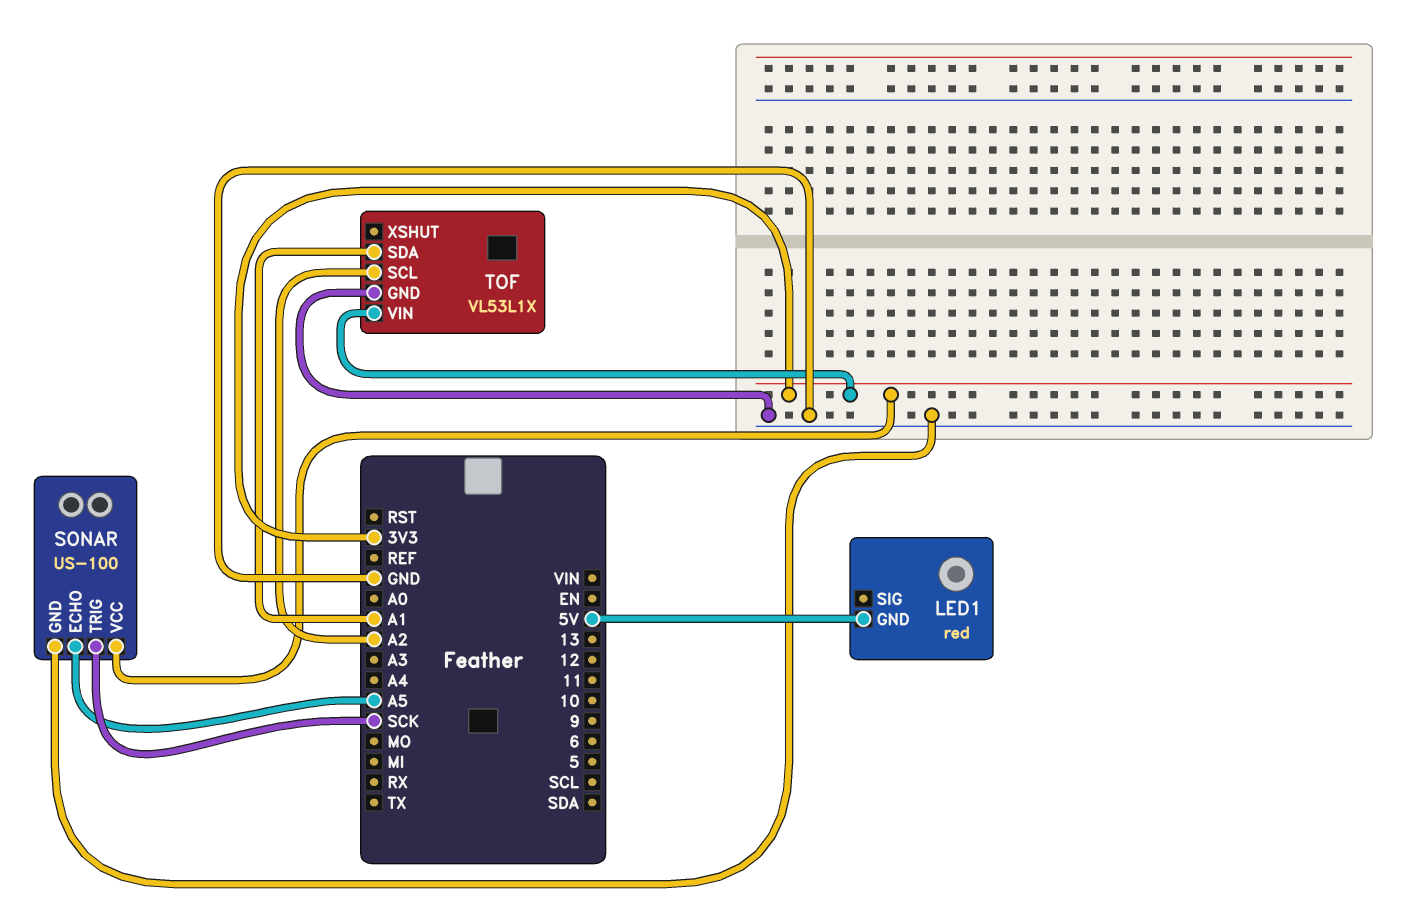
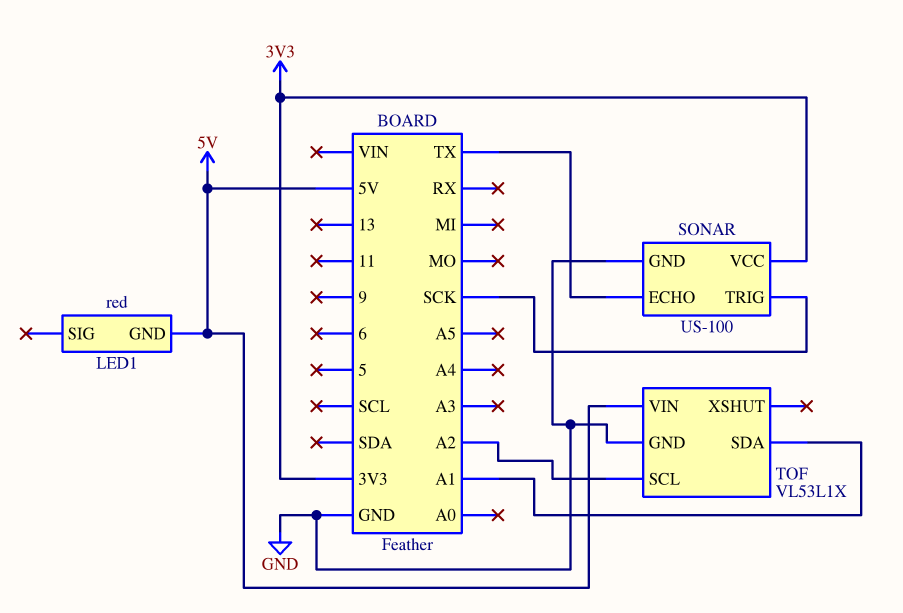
SONAR pin ECHO: A5 -> TX
TOF pin VIN: 3V3 -> 5V

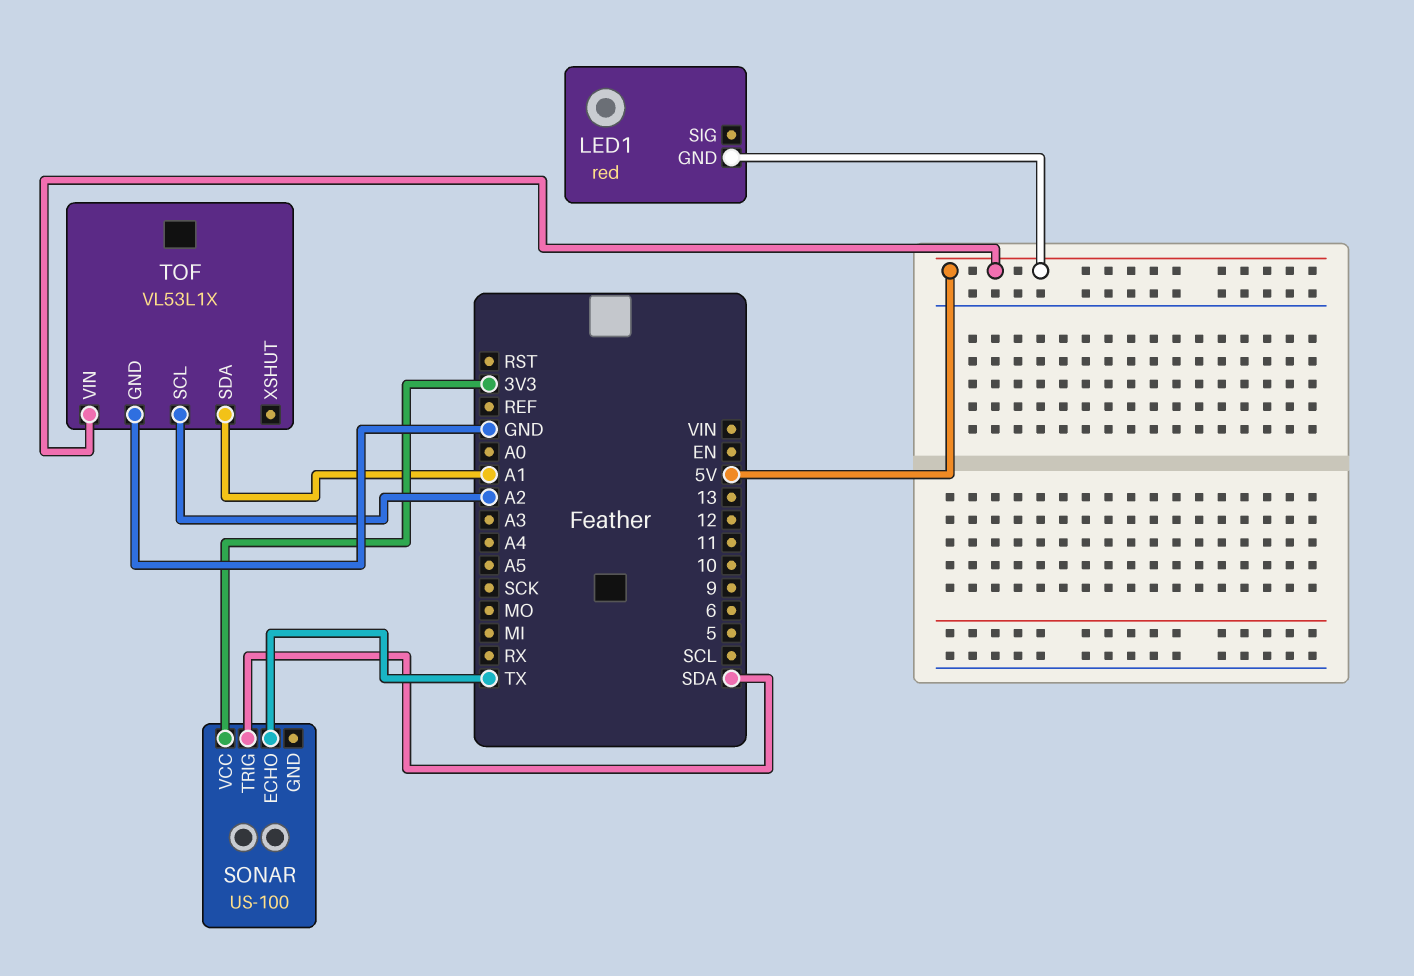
SONAR pin GND: GND -> none
SONAR pin TRIG: SCK -> SDA

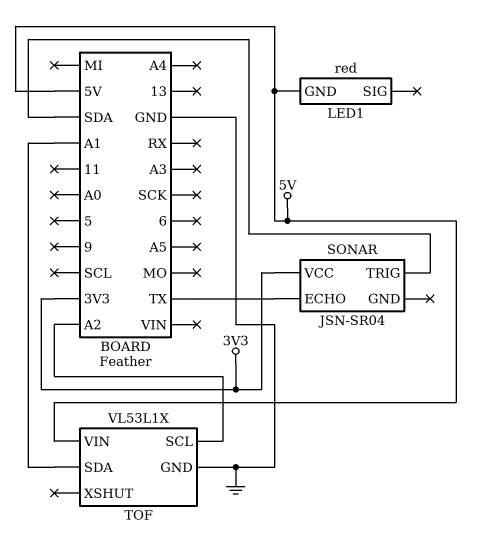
SONAR: US-100 -> JSN-SR04

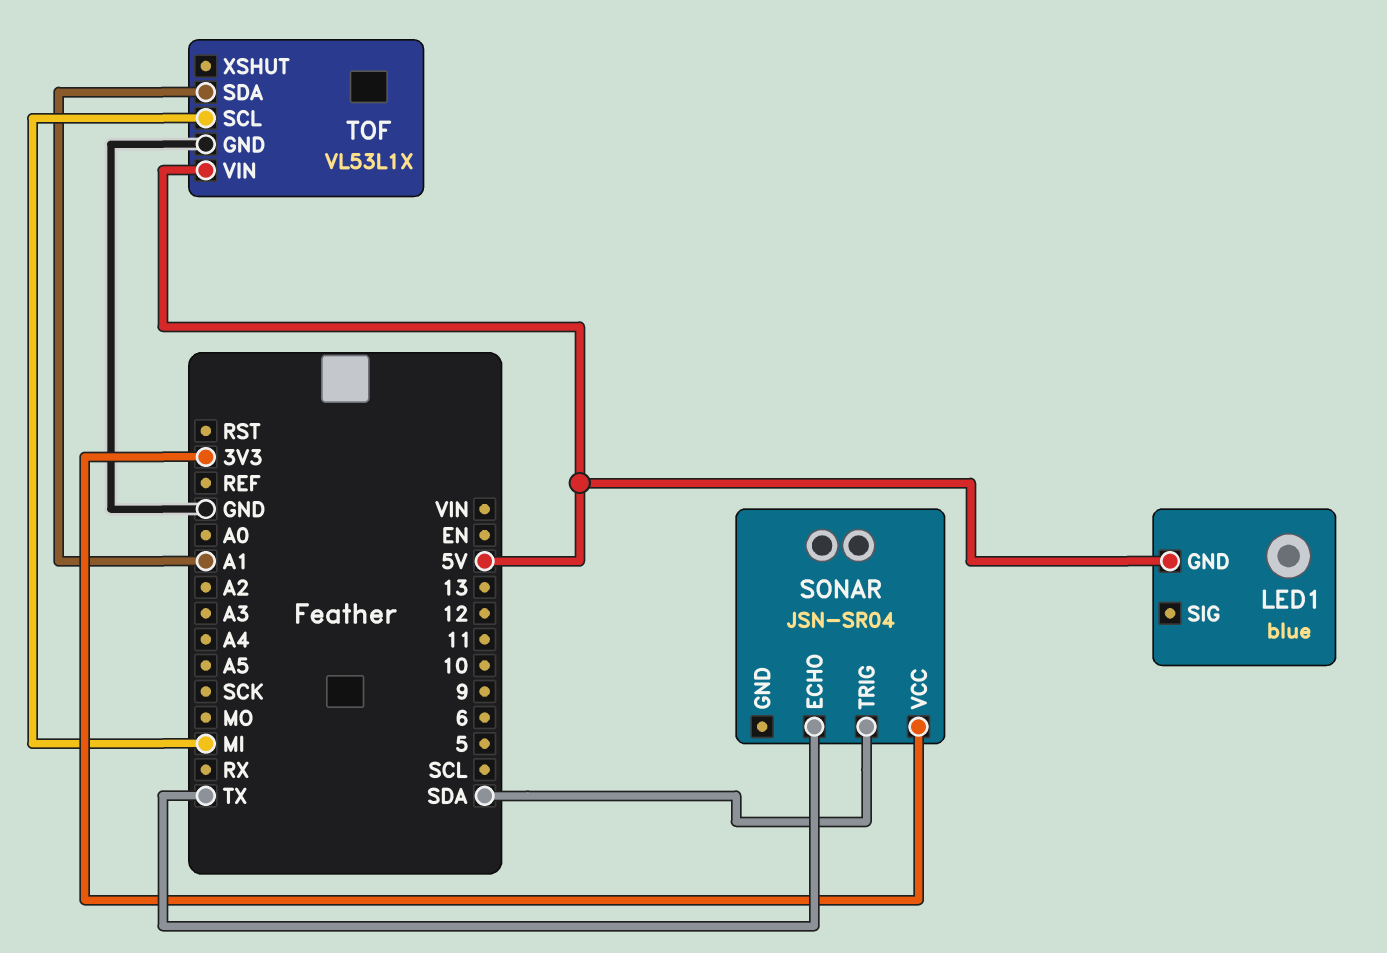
LED1: red -> blue
TOF pin SCL: A2 -> MI

